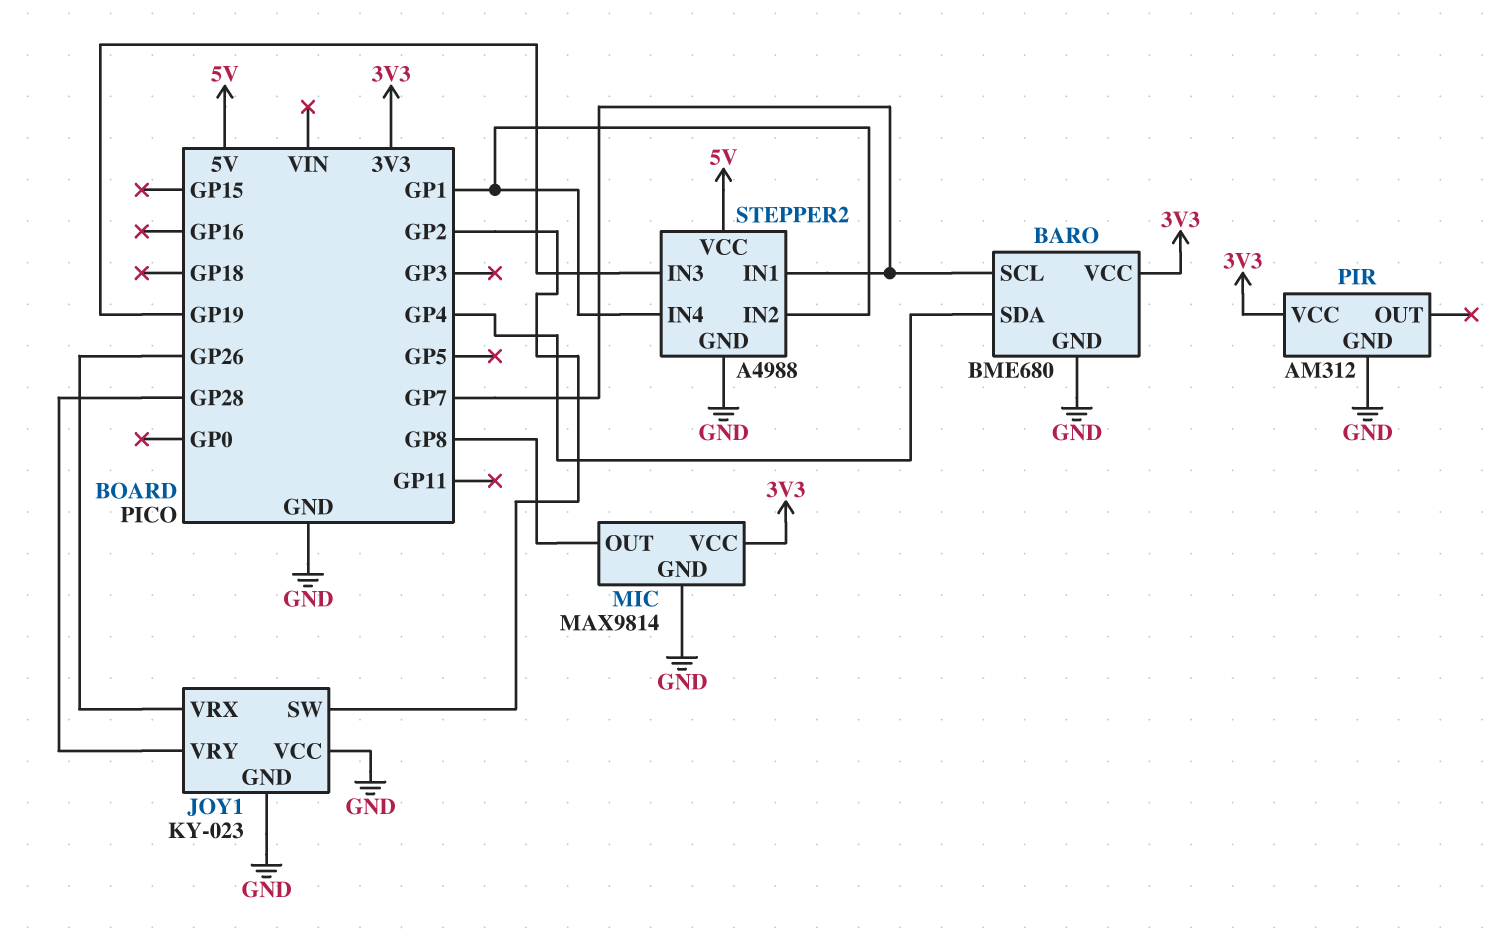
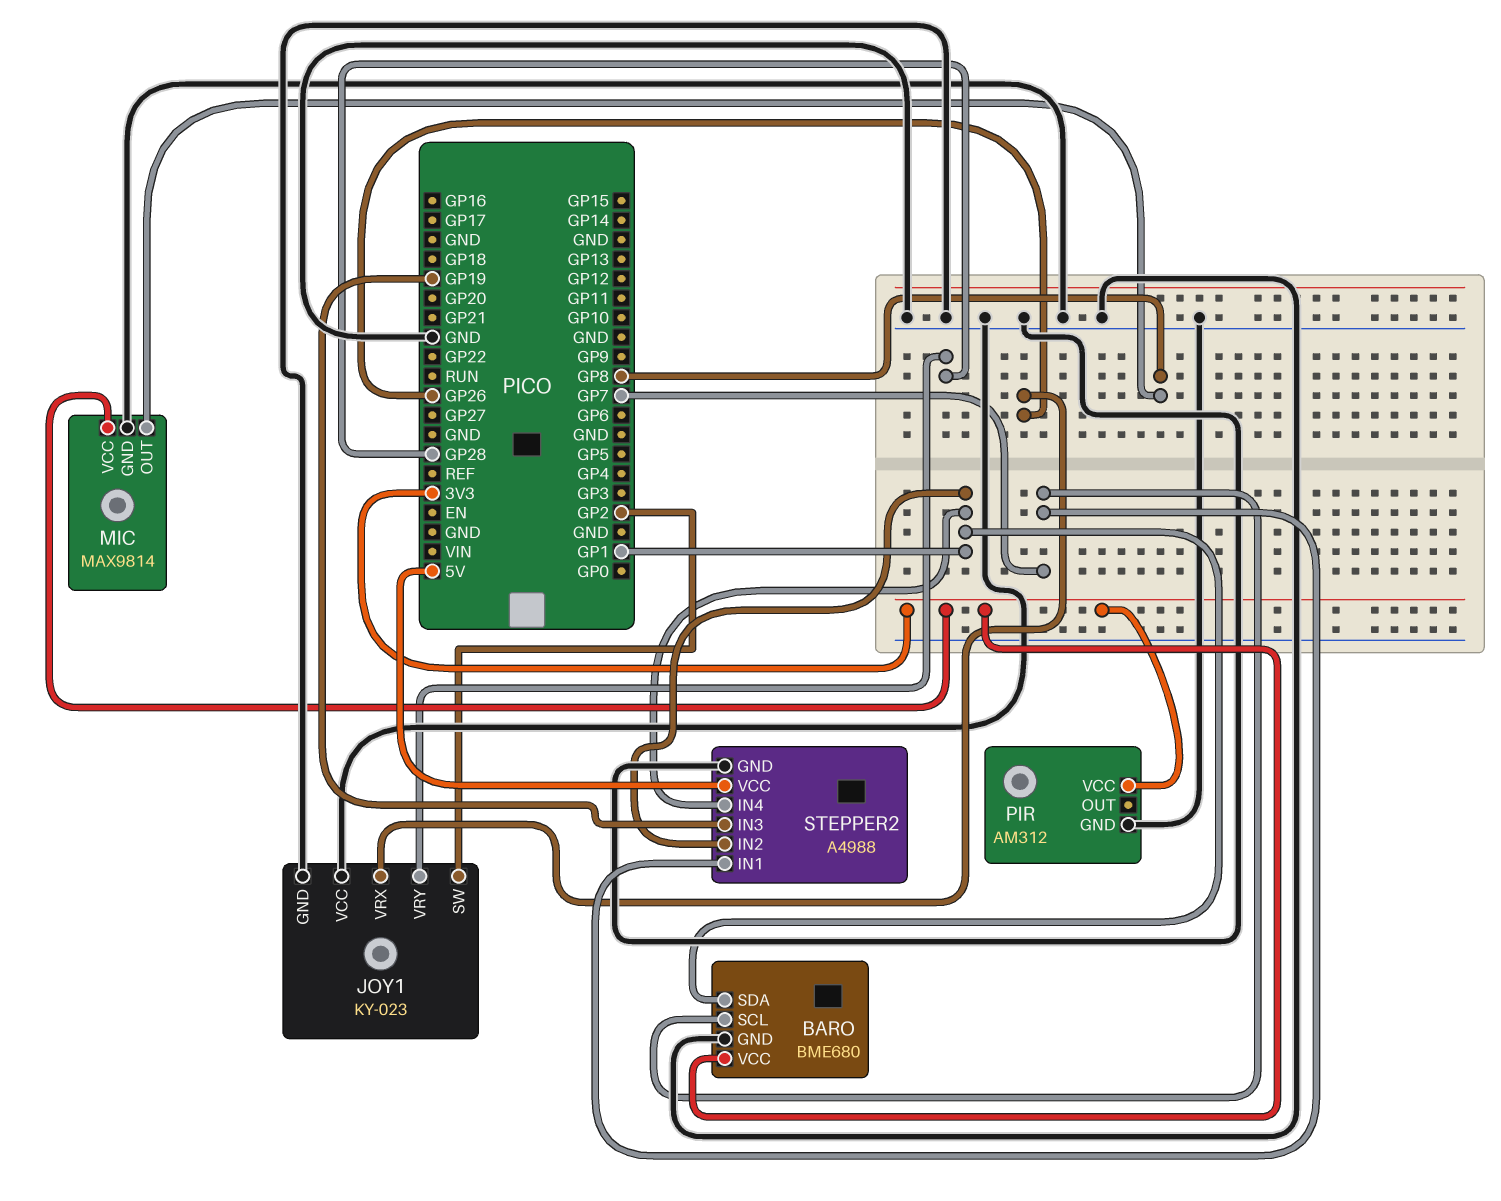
BARO pin SDA: GP4 -> GP1

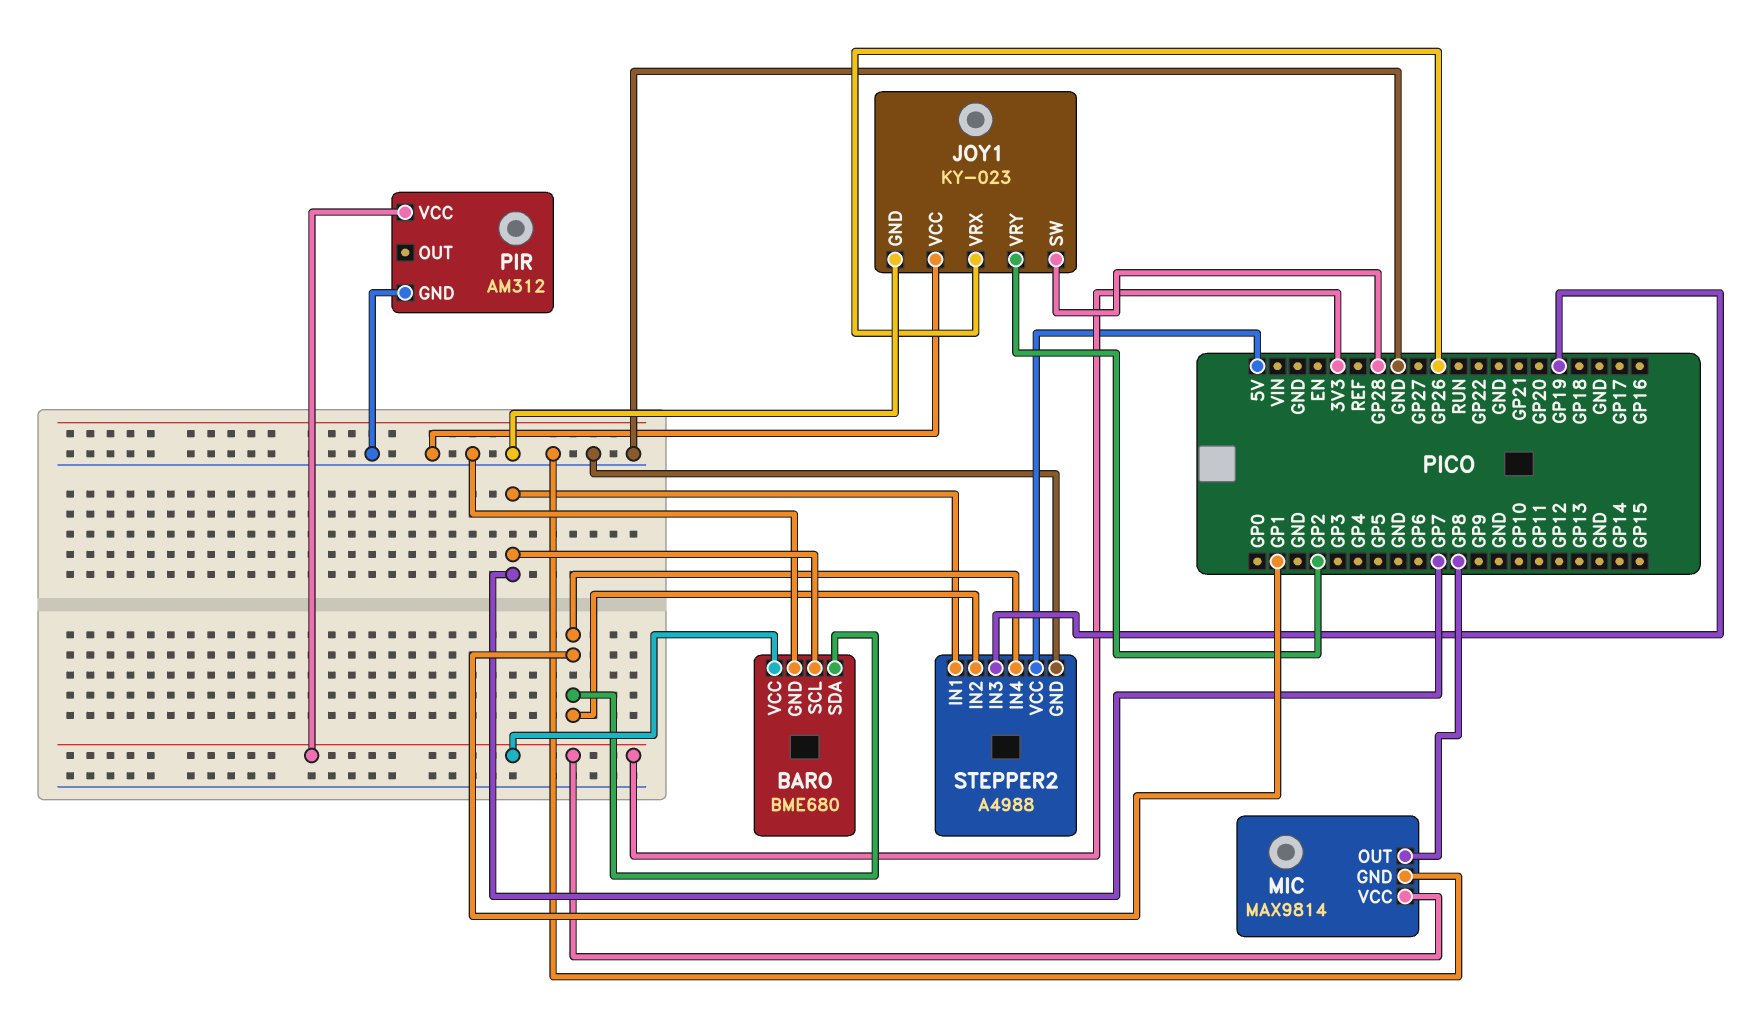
JOY1 pin SW: GP2 -> GP28
JOY1 pin VRY: GP28 -> GP2

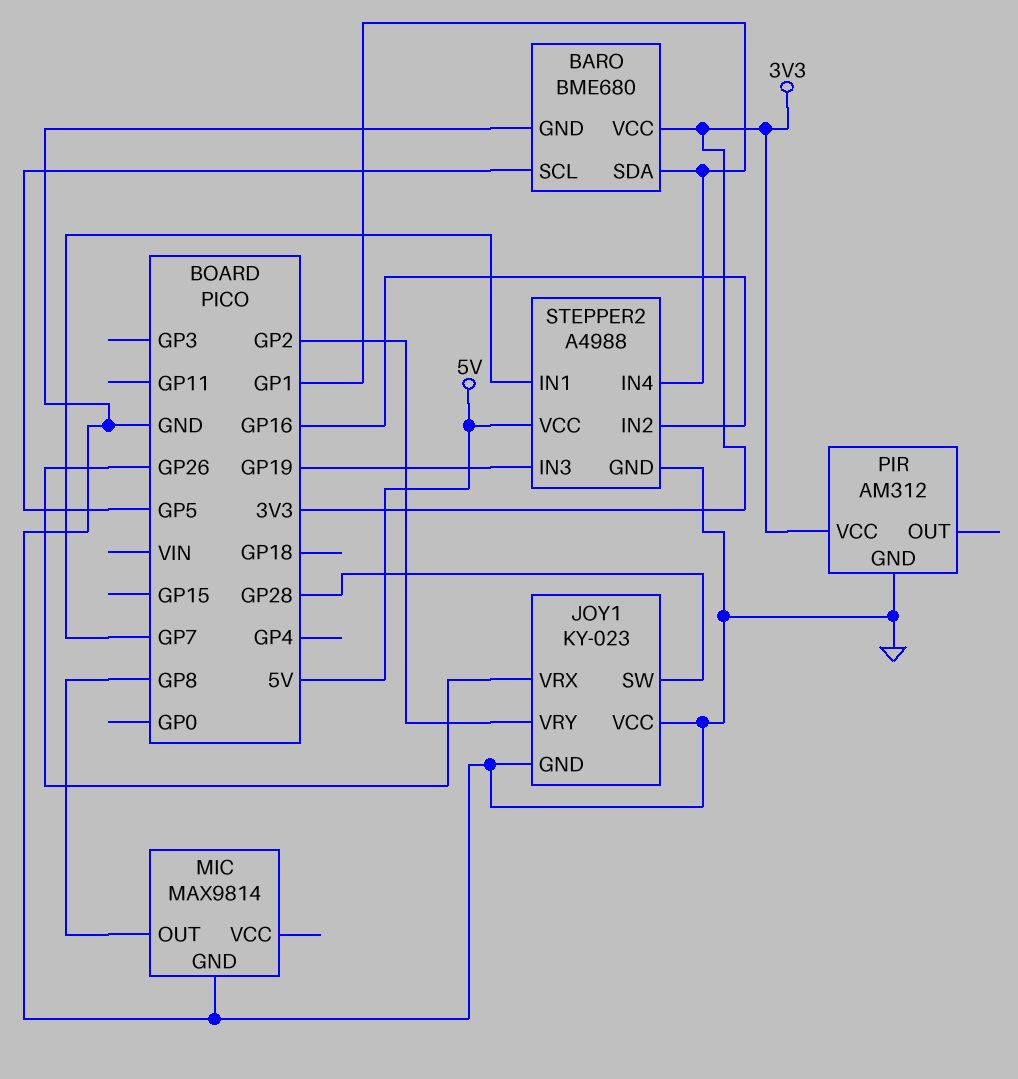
BARO pin SCL: GP7 -> GP5
MIC pin VCC: 3V3 -> none
STEPPER2 pin IN2: GP1 -> GP16

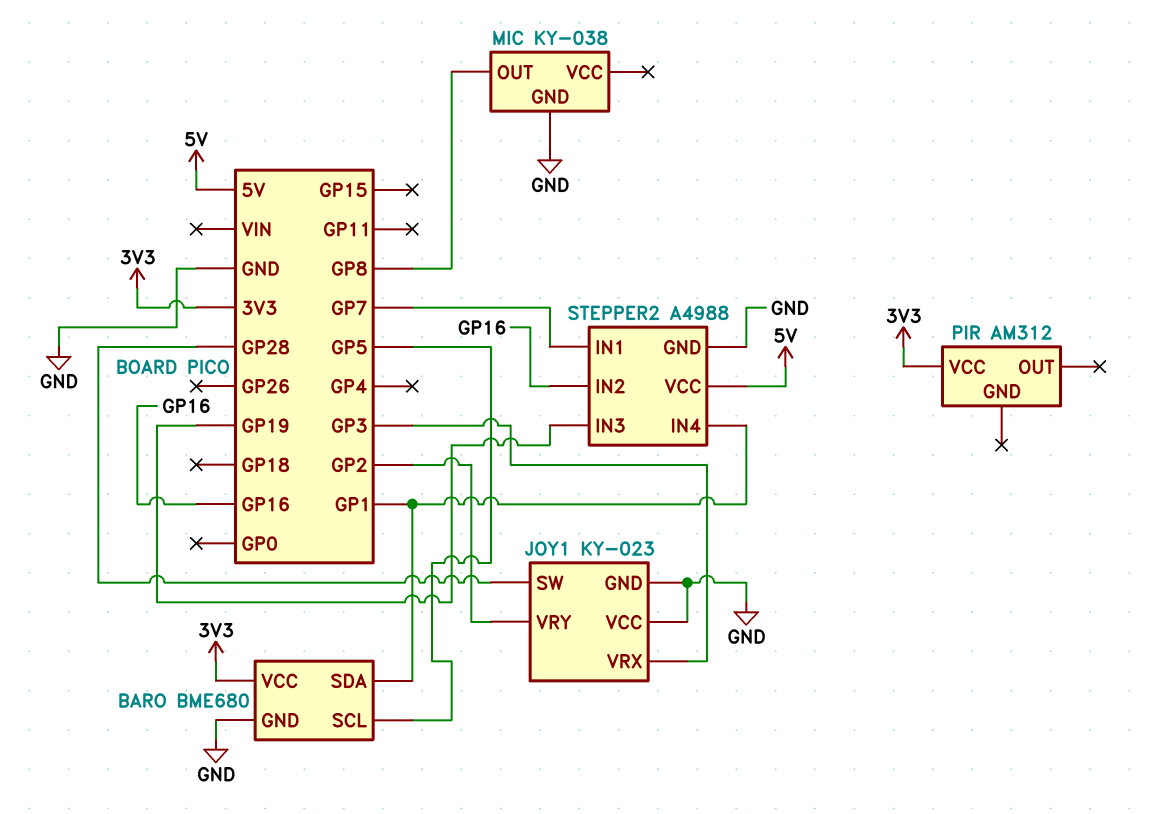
JOY1 pin VRX: GP26 -> GP3
MIC: MAX9814 -> KY-038
PIR pin GND: GND -> none

